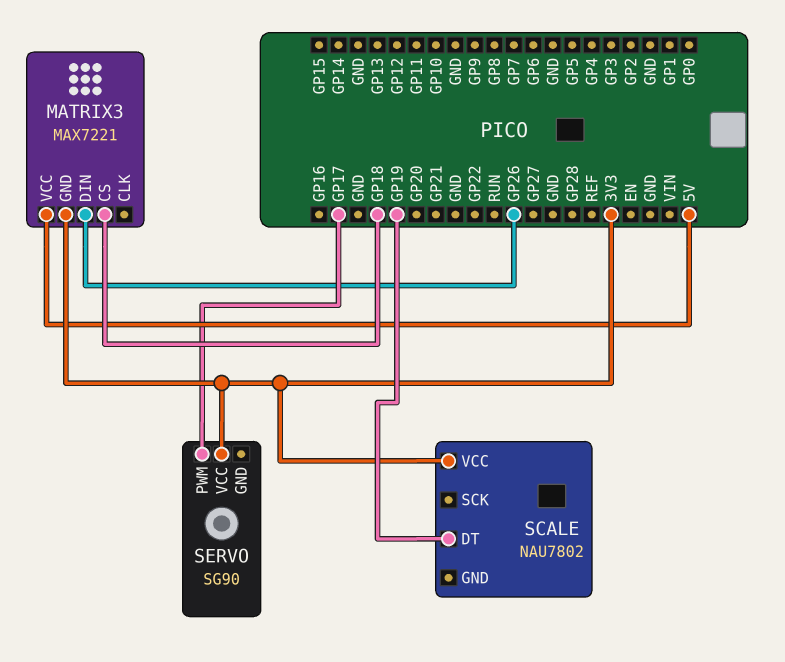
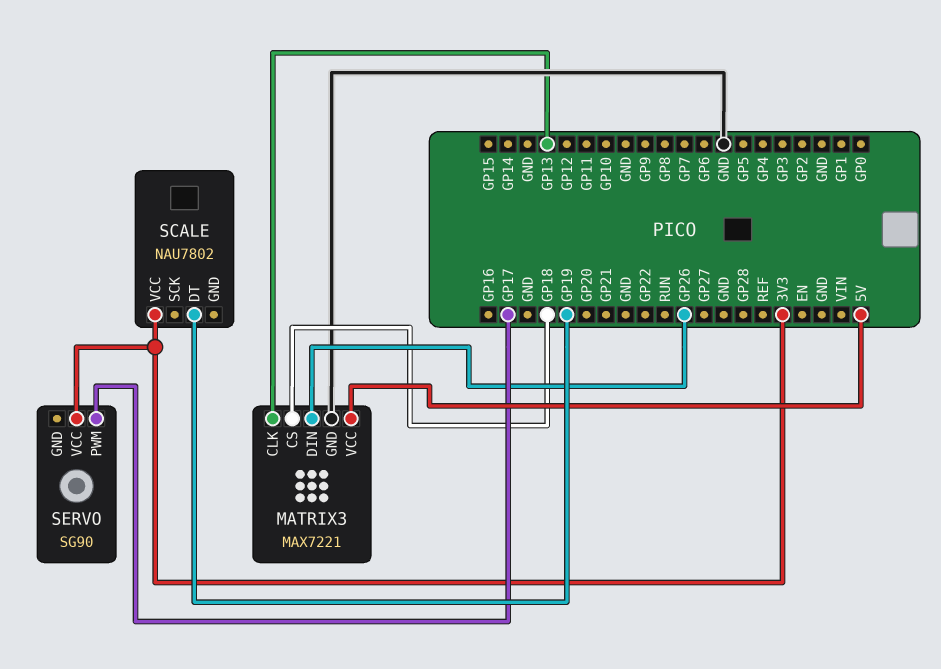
MATRIX3 pin CLK: none -> GP13
MATRIX3 pin GND: 3V3 -> GND

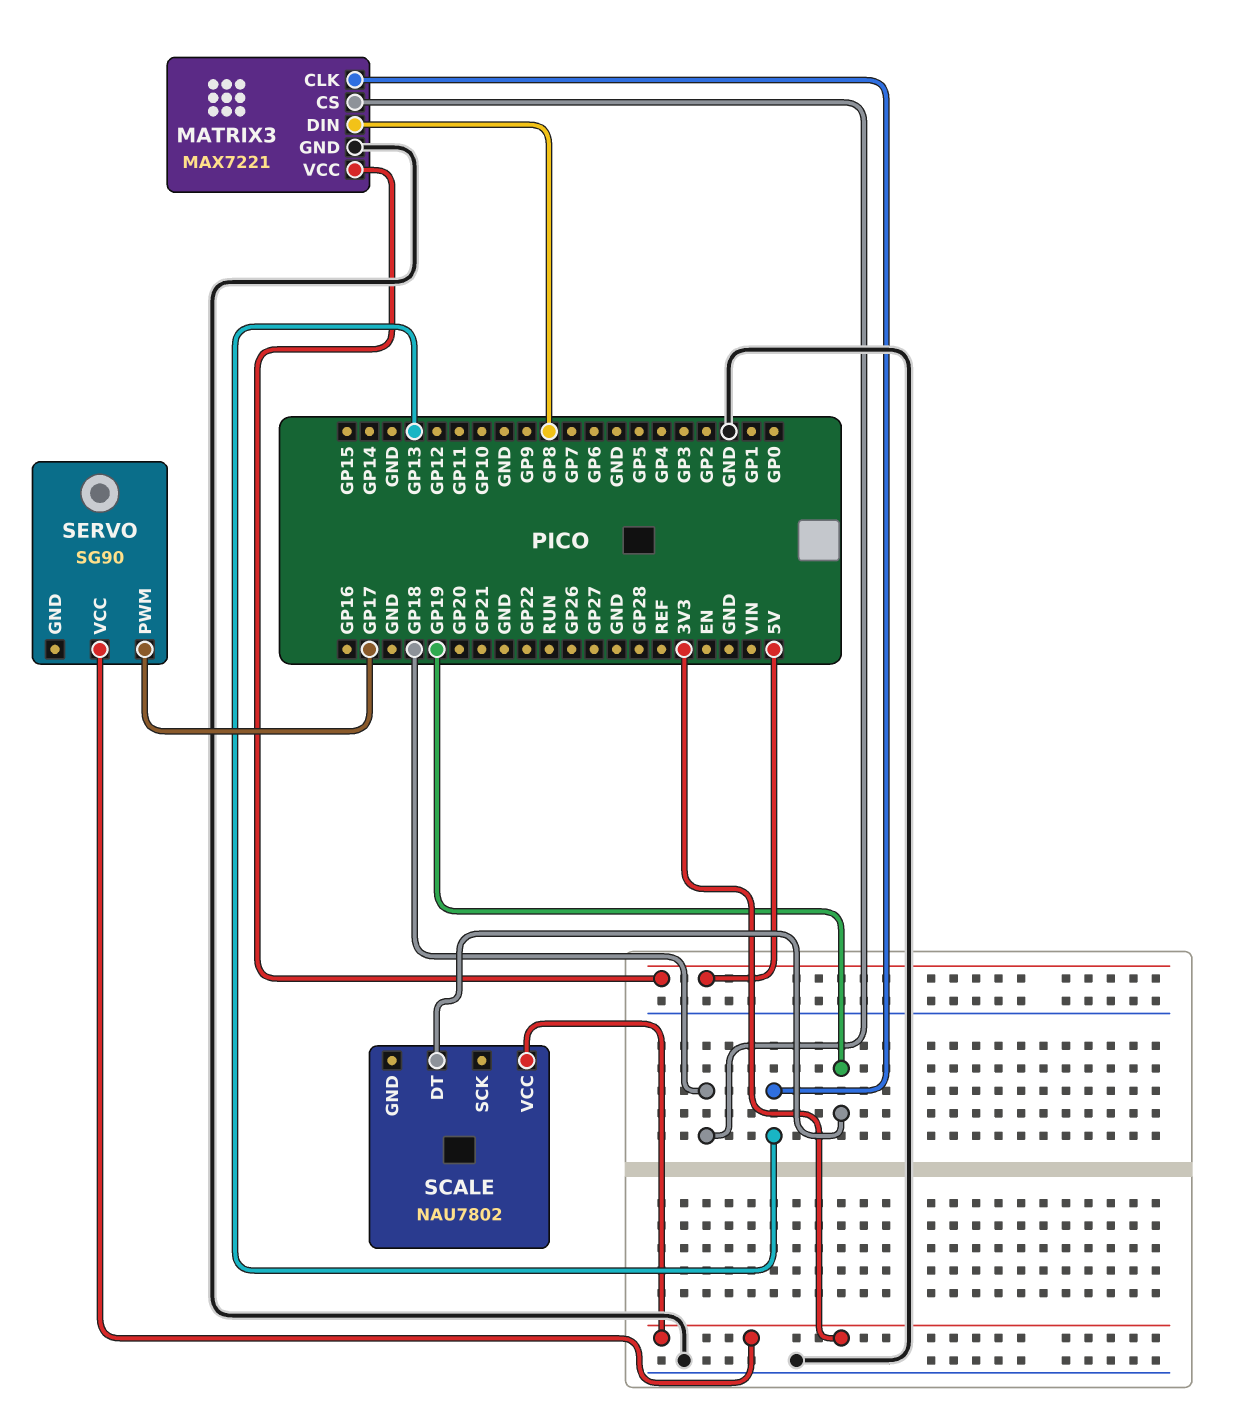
MATRIX3 pin DIN: GP26 -> GP8

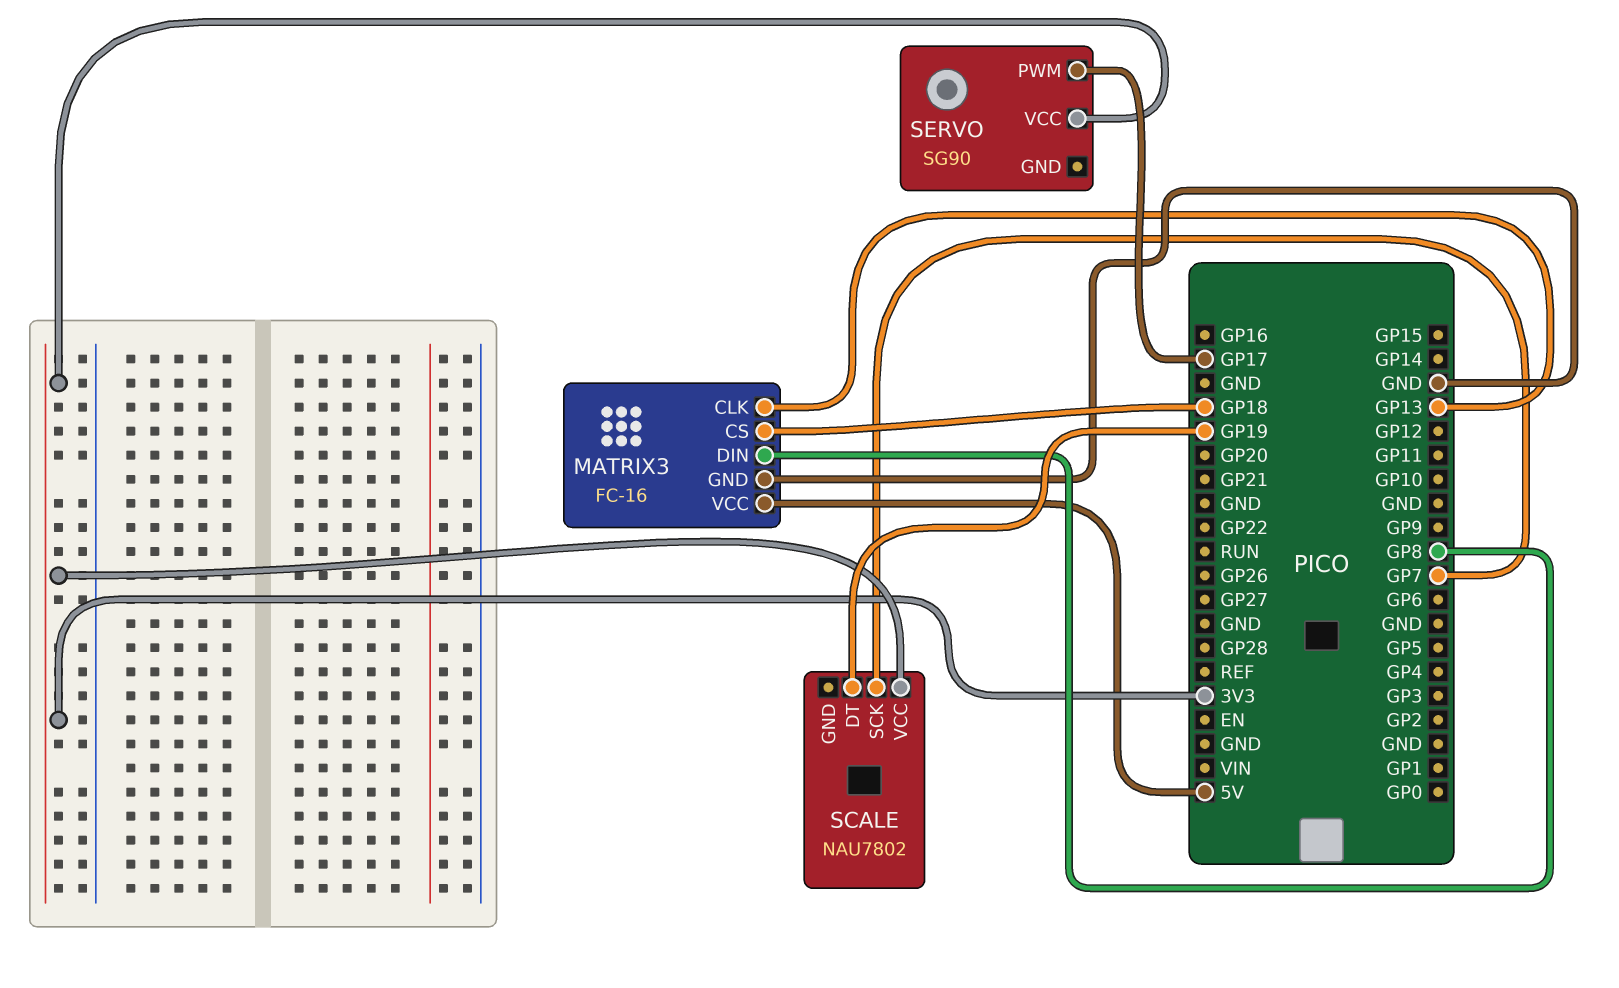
MATRIX3: MAX7221 -> FC-16
SCALE pin SCK: none -> GP7

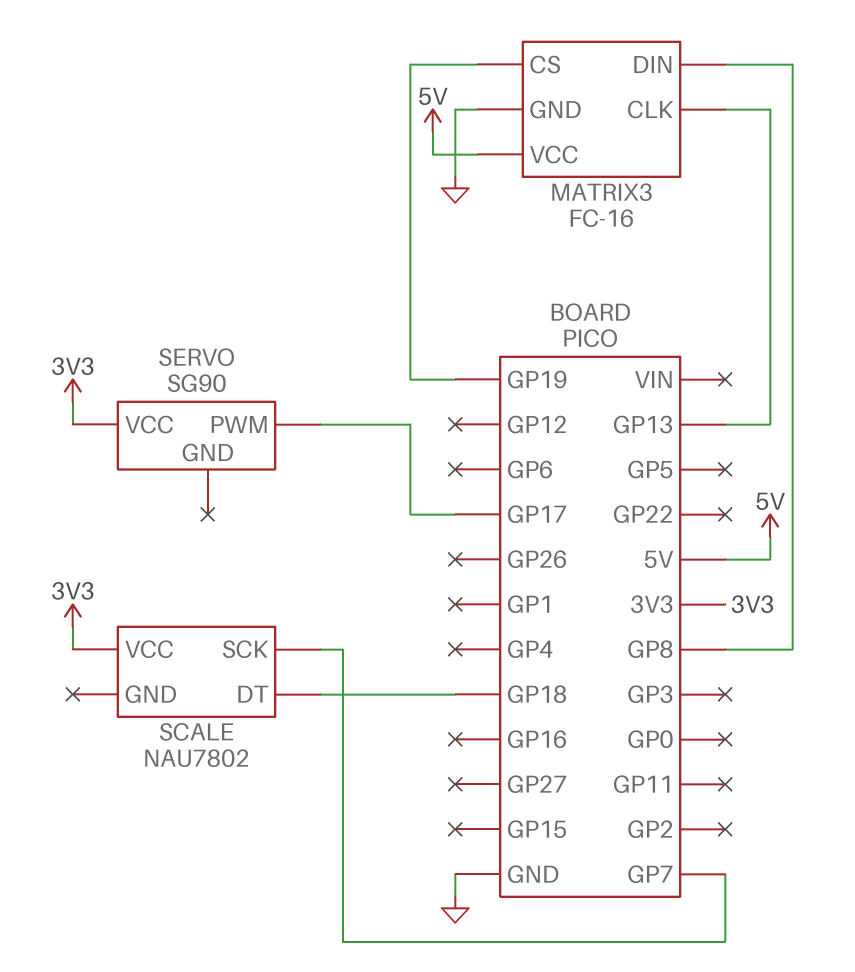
MATRIX3 pin CS: GP18 -> GP19
SCALE pin DT: GP19 -> GP18

